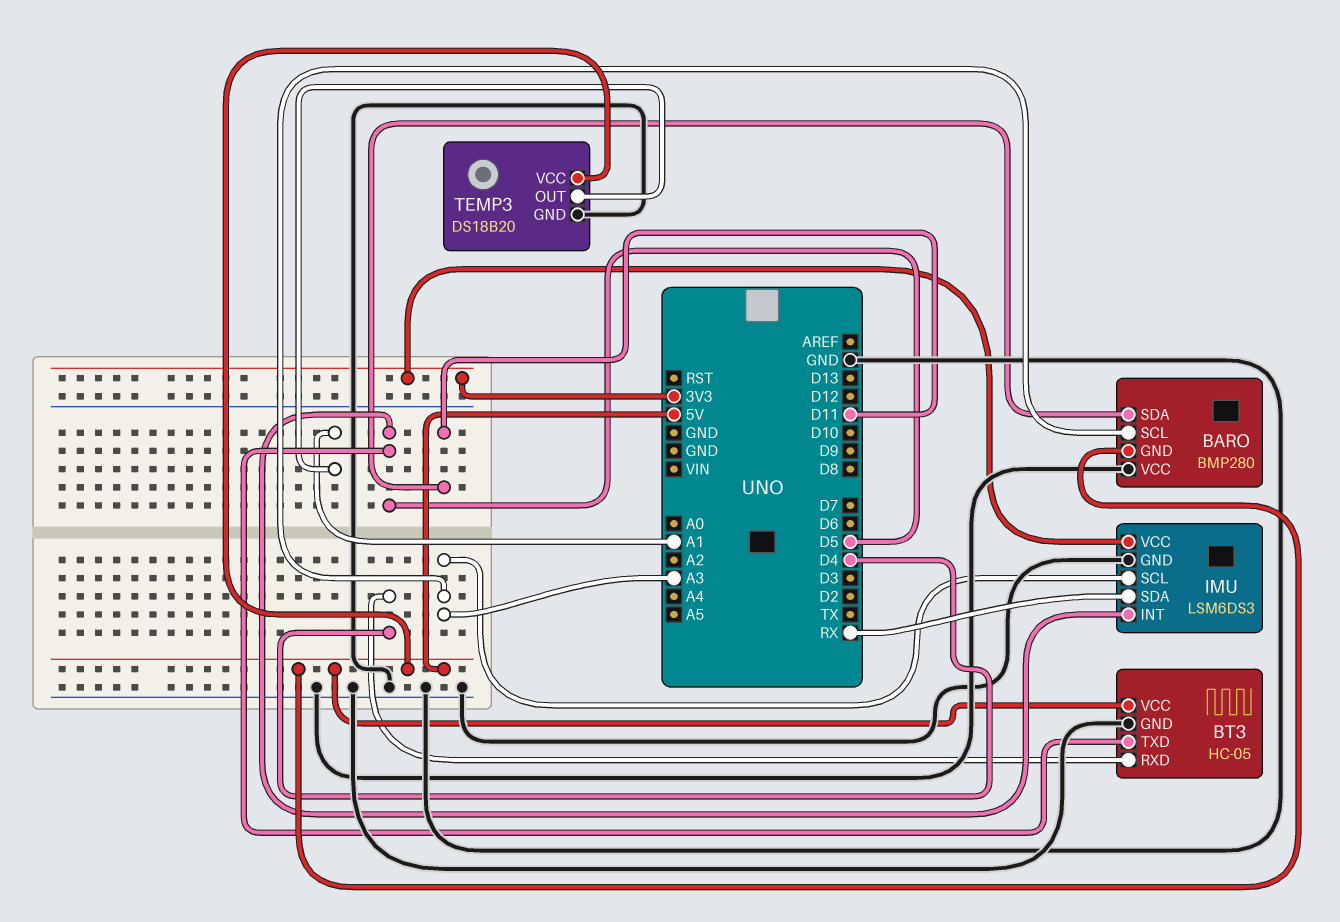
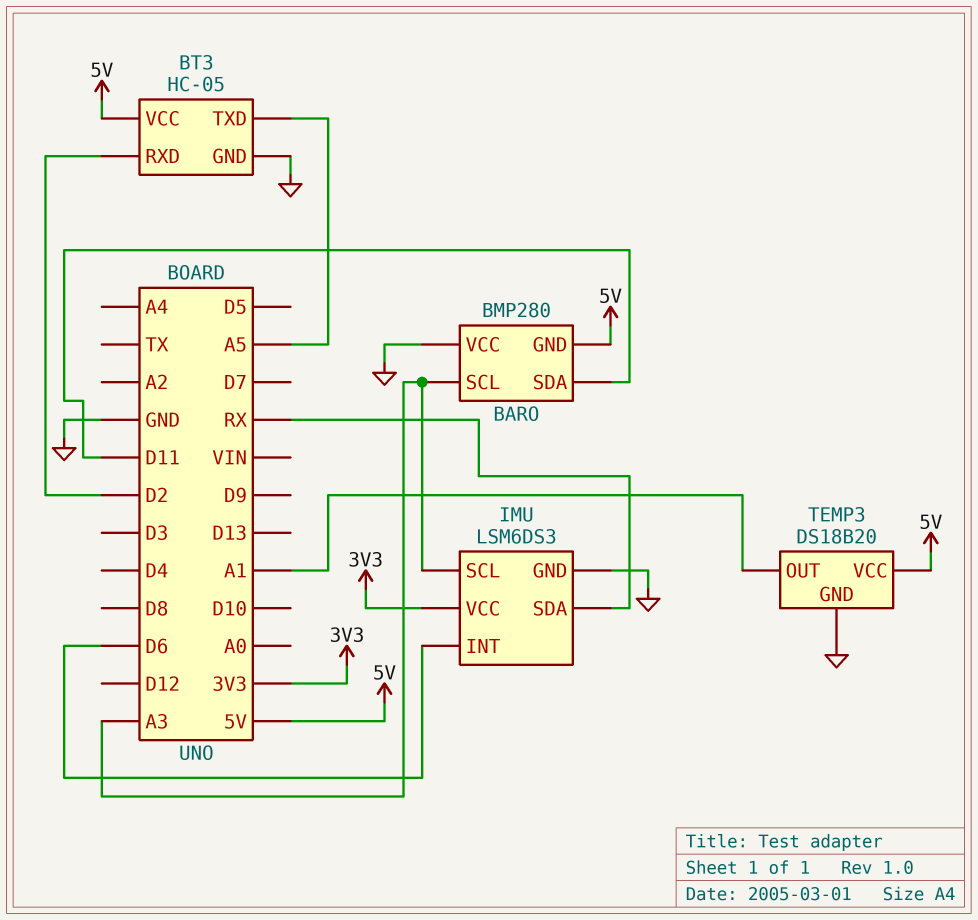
BT3 pin RXD: D4 -> D2
BT3 pin TXD: D5 -> A5
IMU pin INT: D5 -> D6

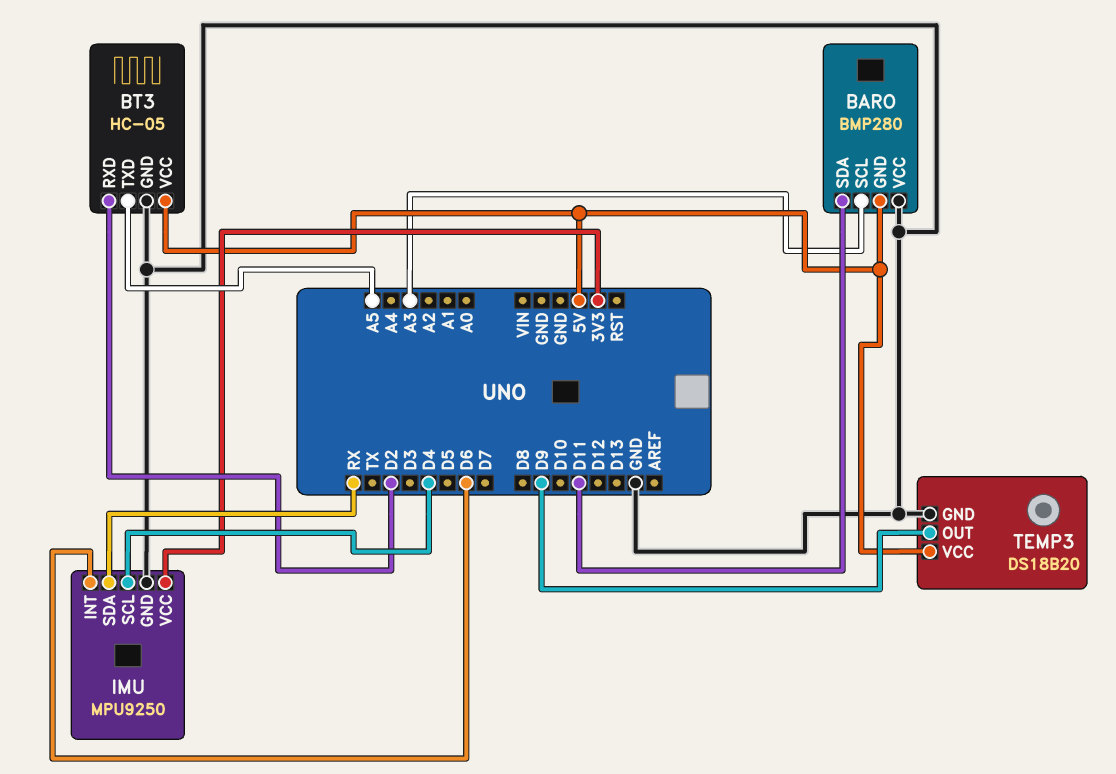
IMU: LSM6DS3 -> MPU9250
IMU pin SCL: A3 -> D4
TEMP3 pin OUT: A1 -> D9

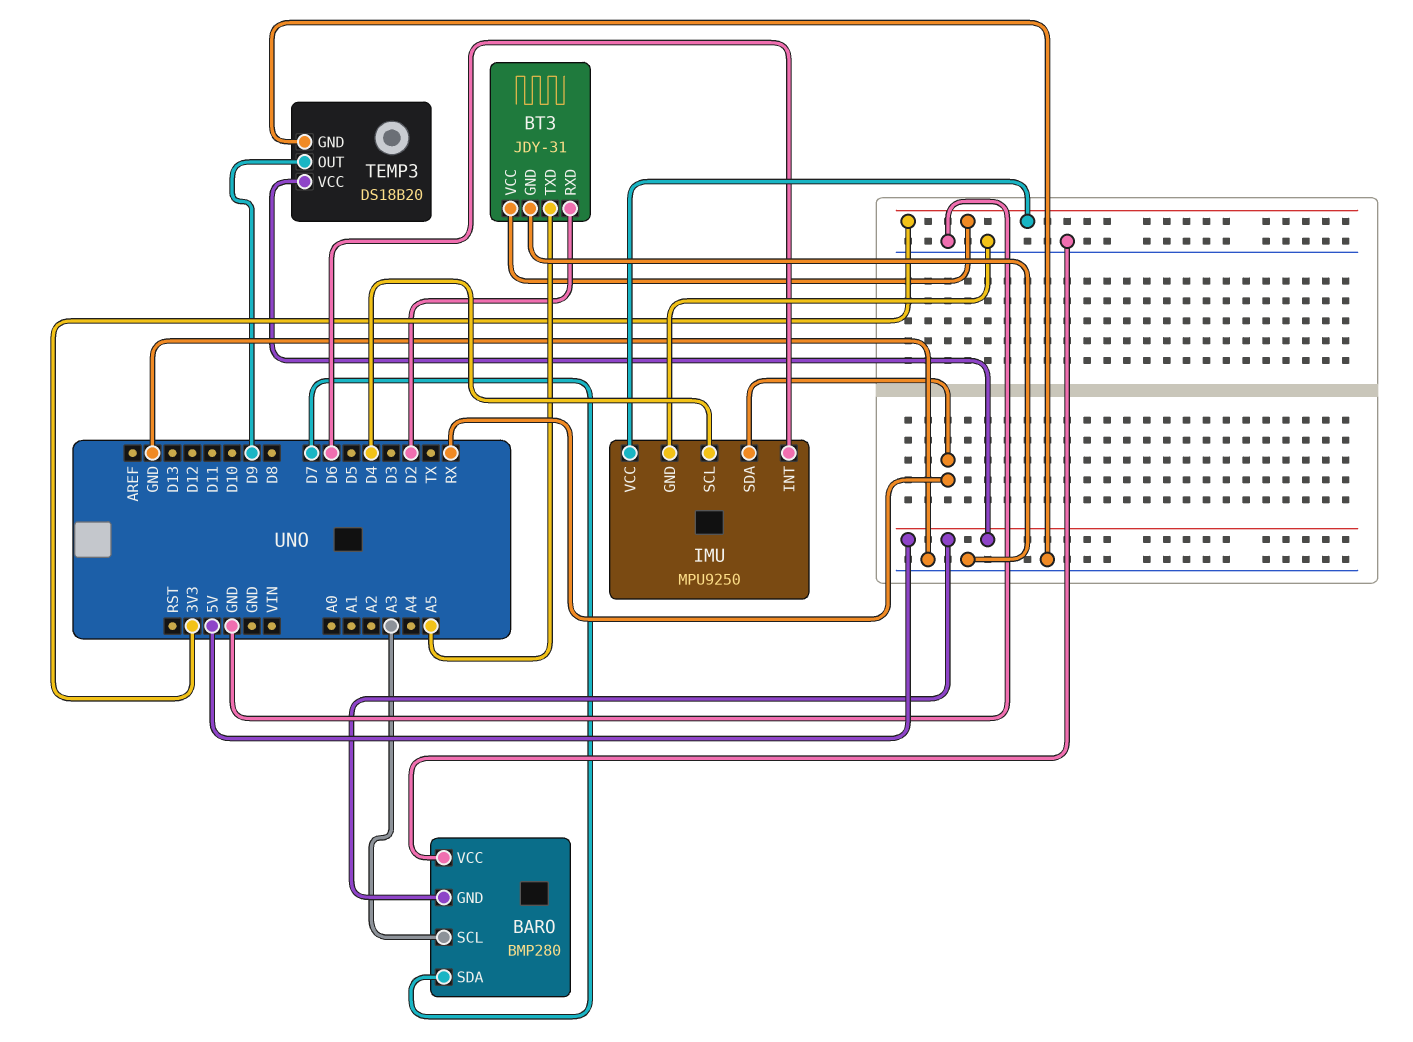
BARO pin SDA: D11 -> D7
BT3: HC-05 -> JDY-31
BT3 pin VCC: 5V -> 3V3

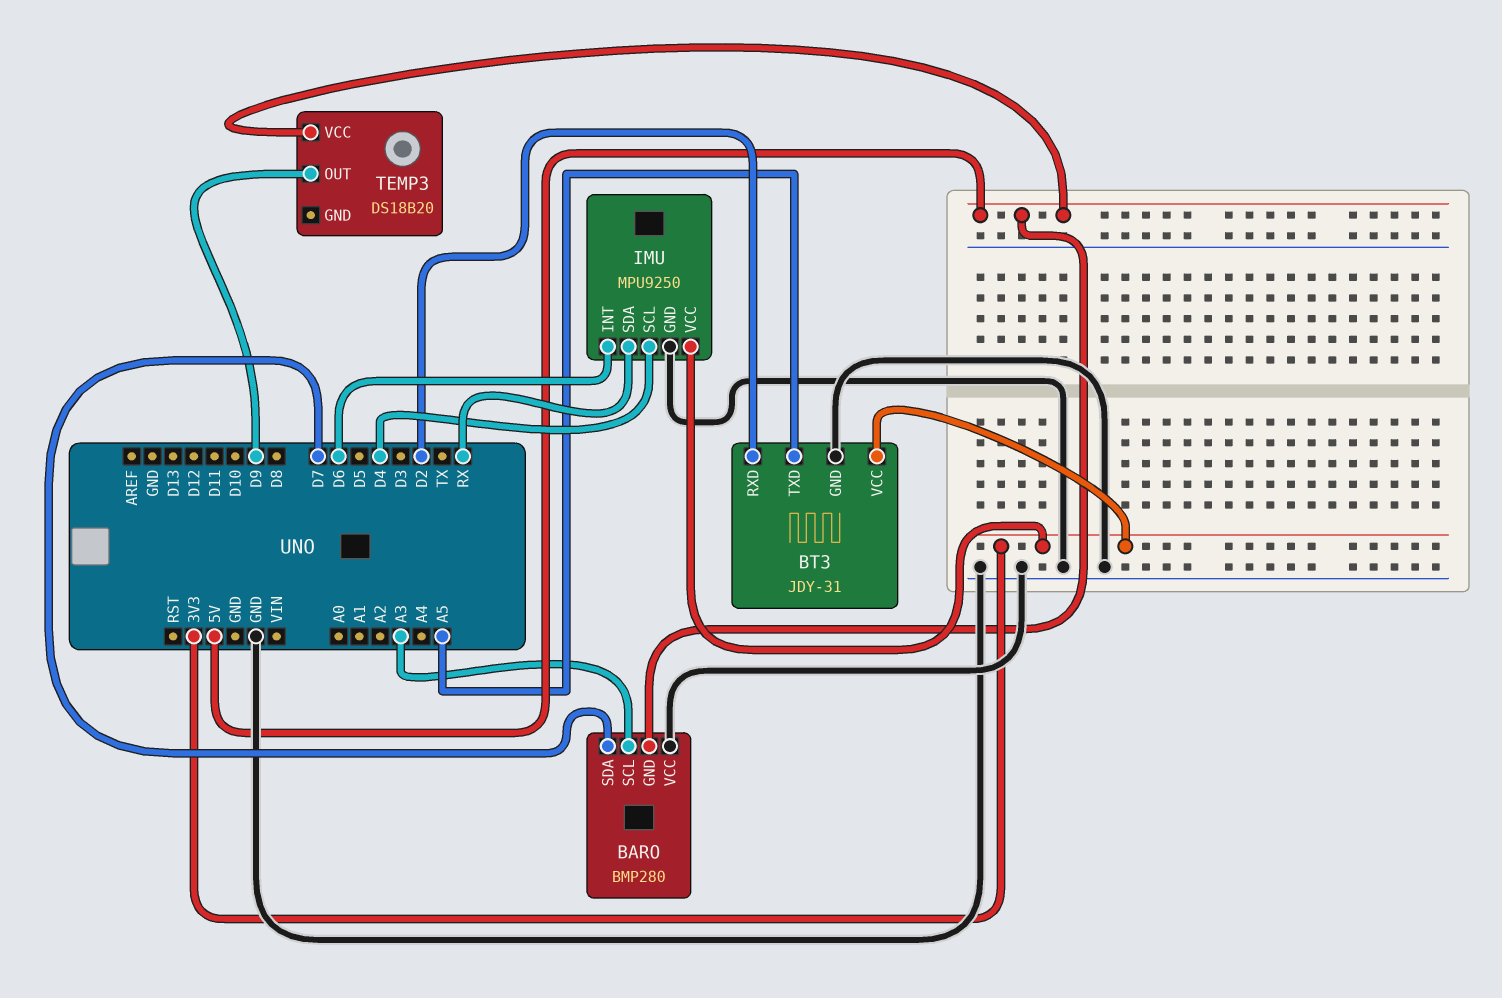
TEMP3 pin GND: GND -> none

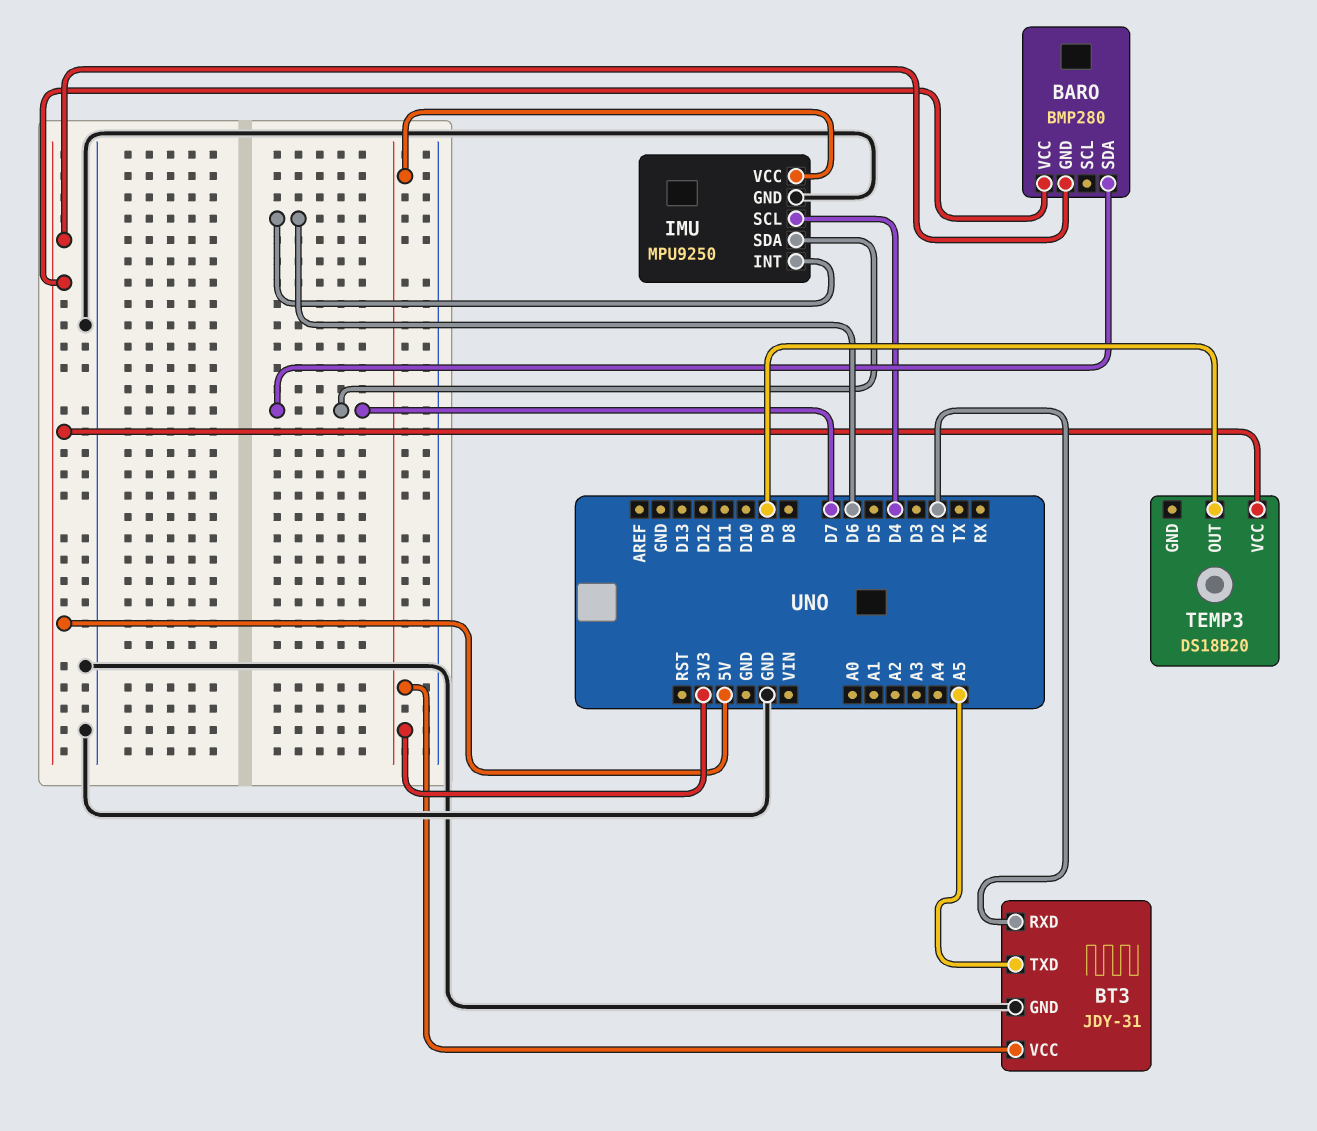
BARO pin SCL: A3 -> none
BARO pin VCC: GND -> 5V
IMU pin SDA: RX -> D7

